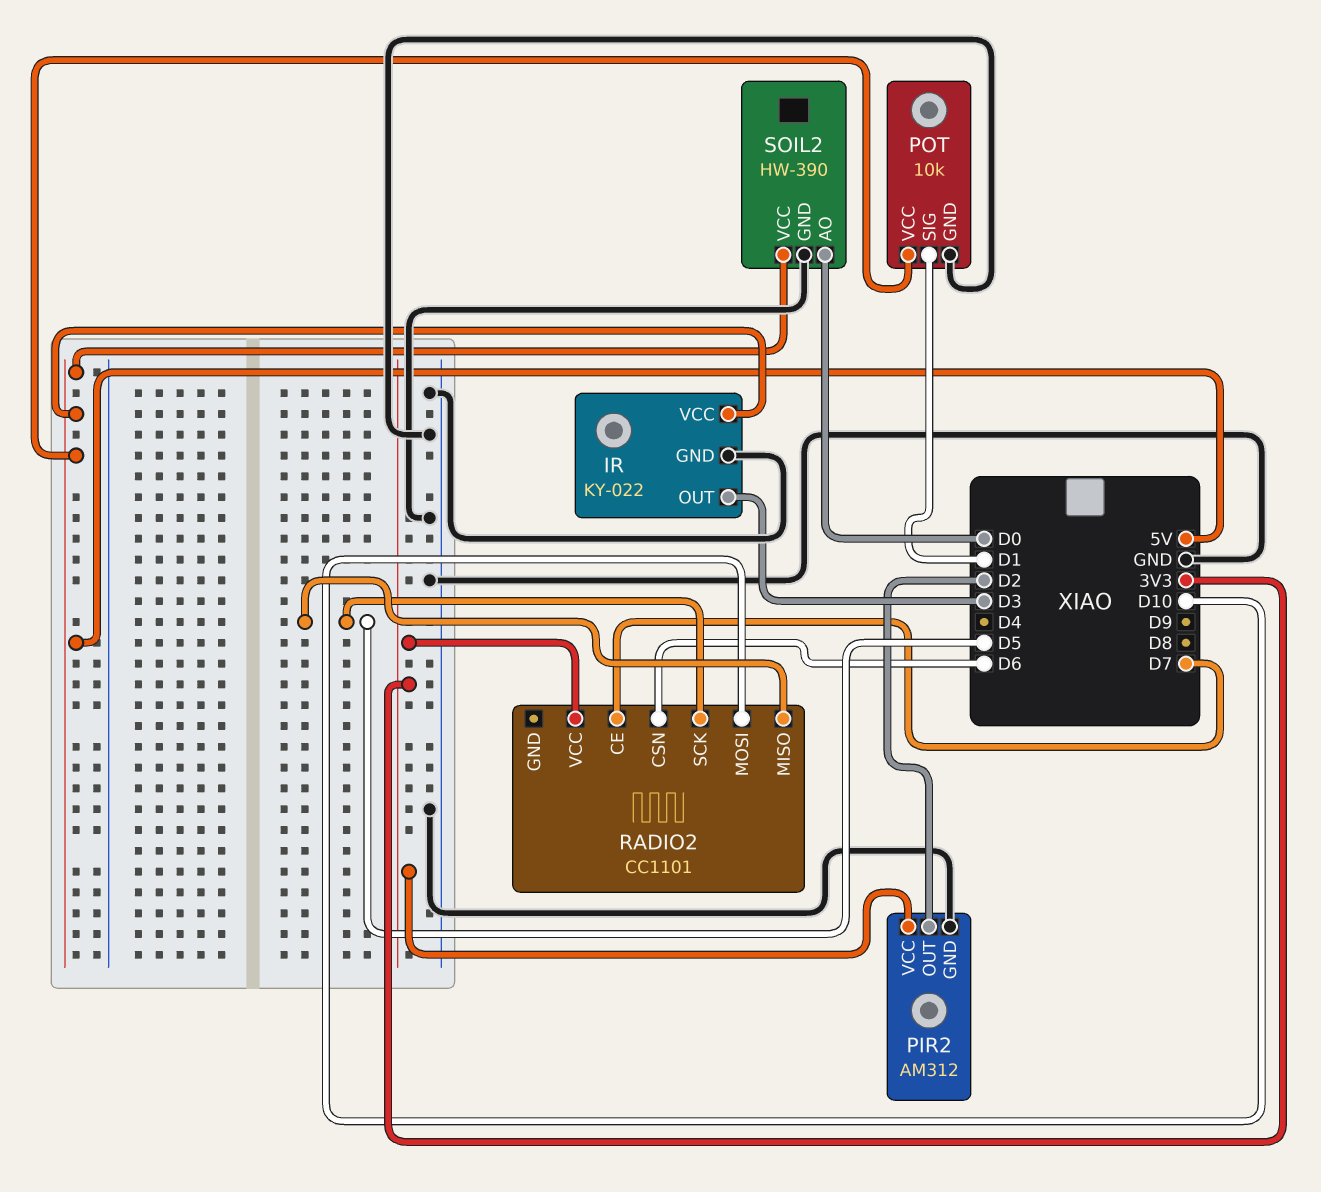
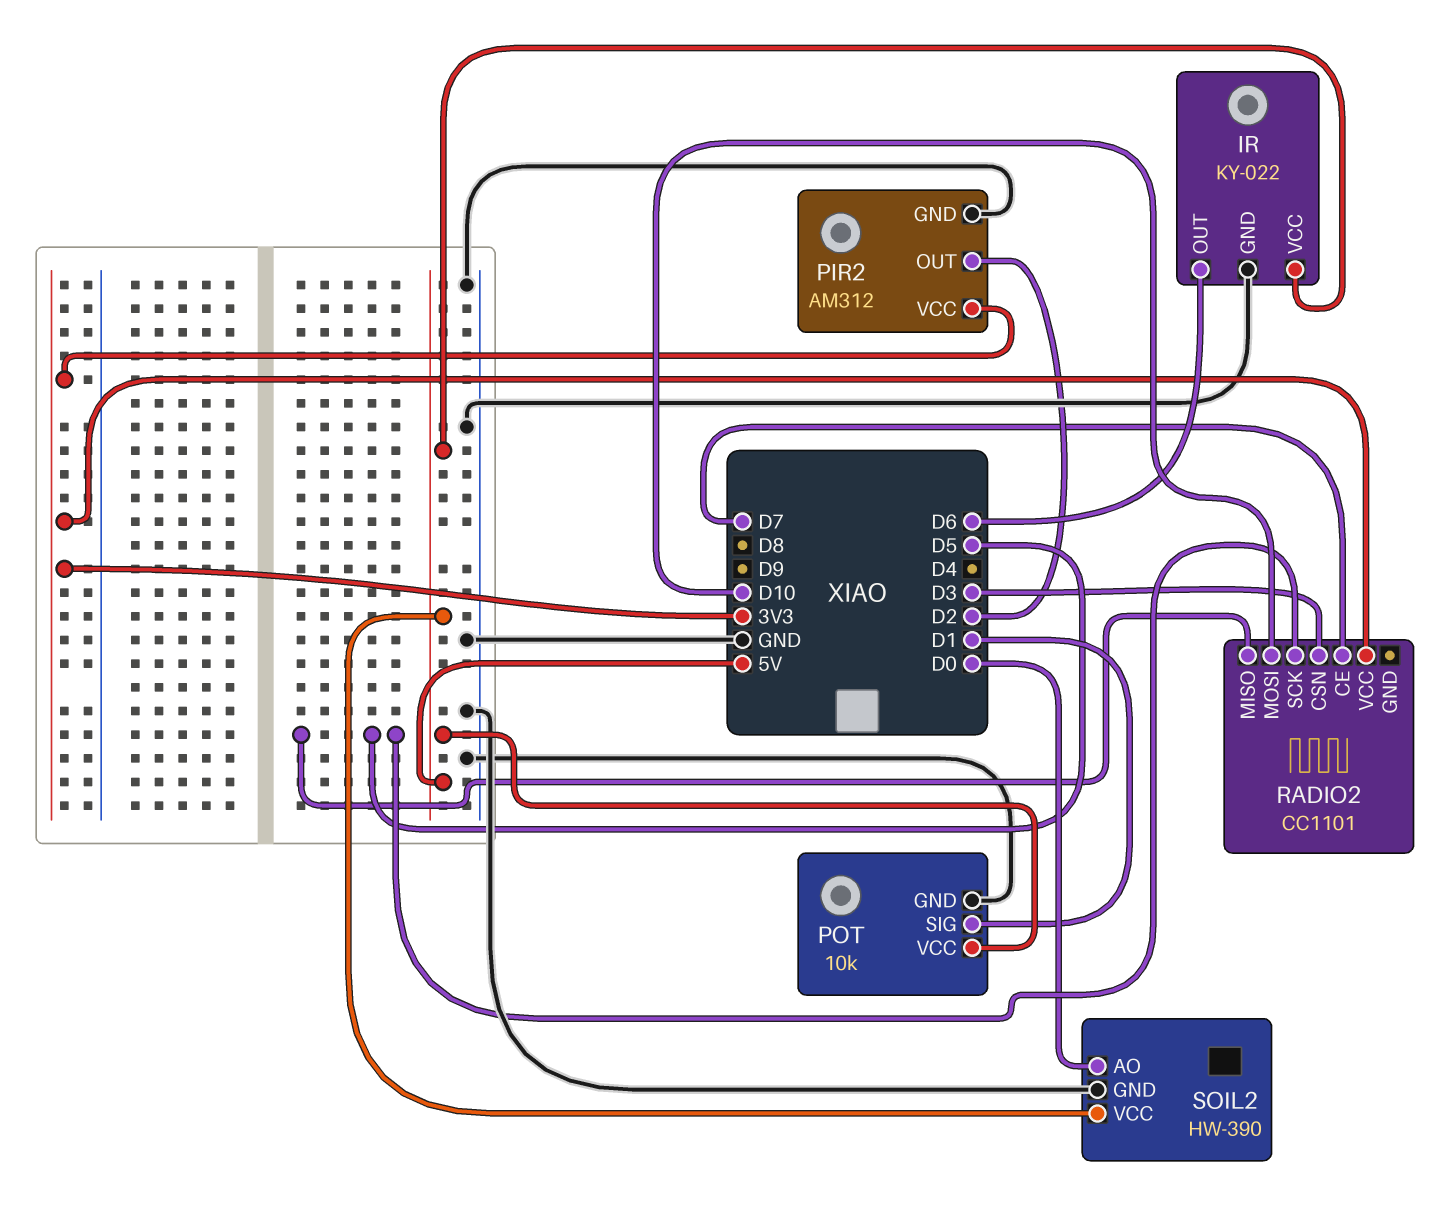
IR pin OUT: D3 -> D6
RADIO2 pin CSN: D6 -> D3

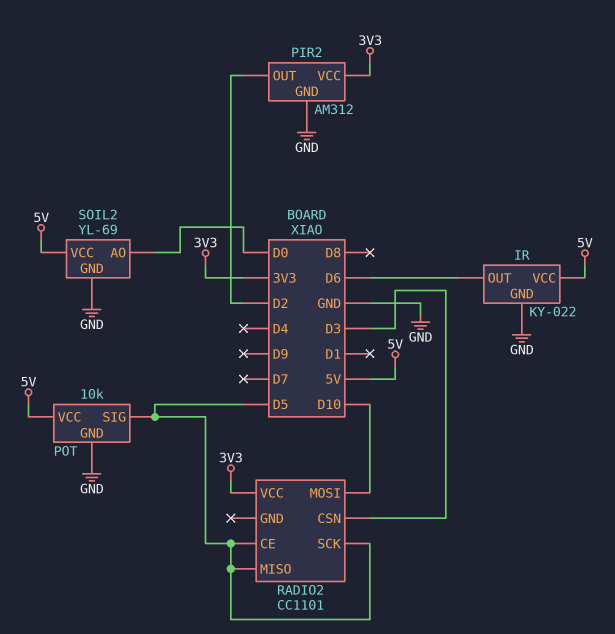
POT pin SIG: D1 -> D5
RADIO2 pin CE: D7 -> D5
SOIL2: HW-390 -> YL-69

